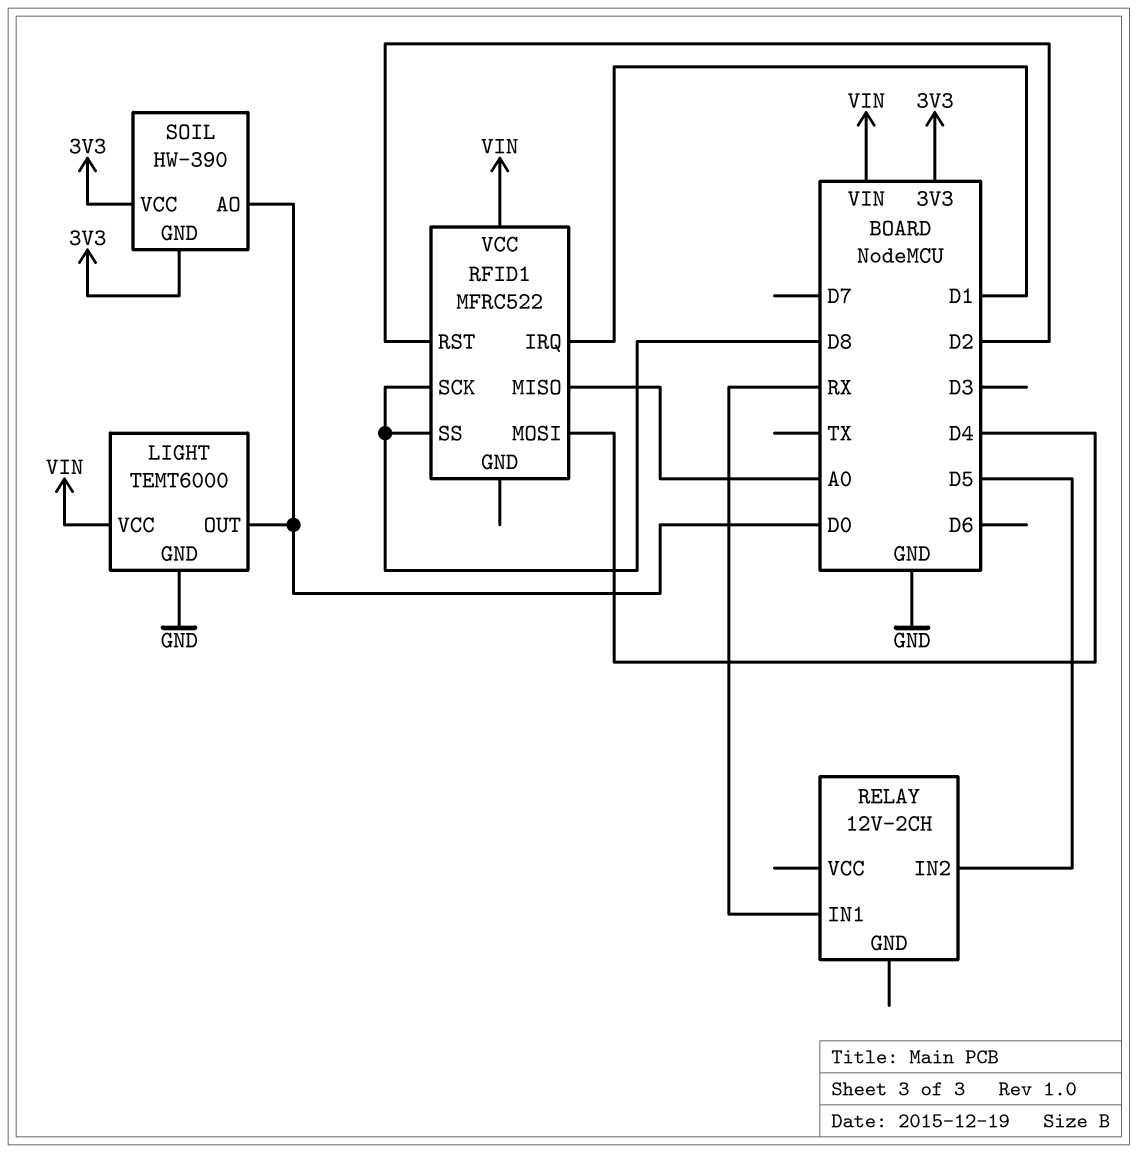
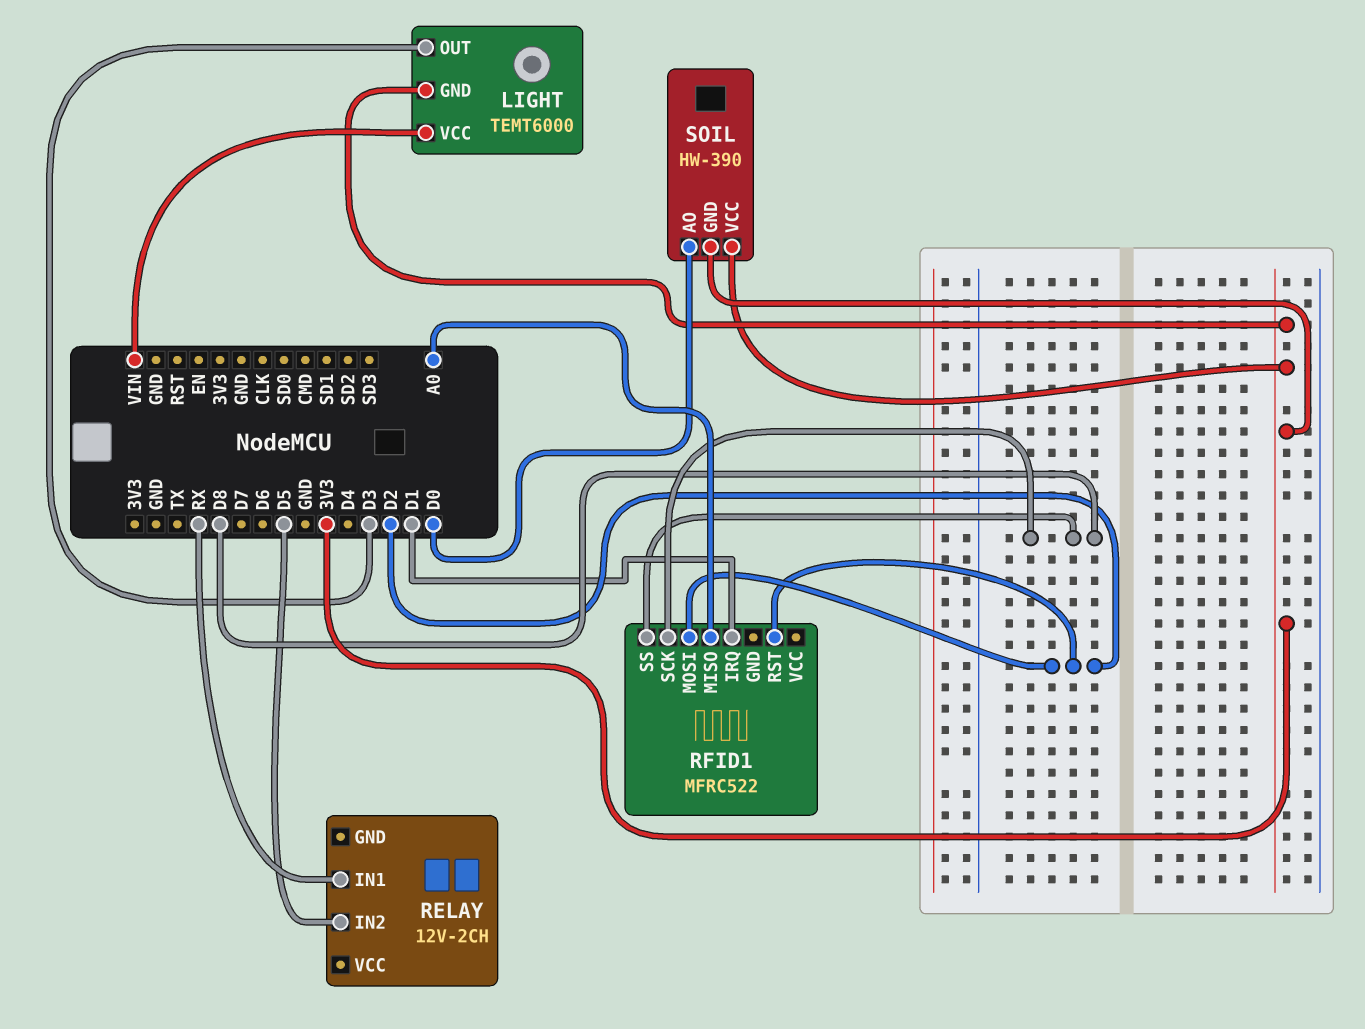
LIGHT pin GND: GND -> 3V3
LIGHT pin OUT: D0 -> D3
RFID1 pin MOSI: D4 -> D2
RFID1 pin VCC: VIN -> none

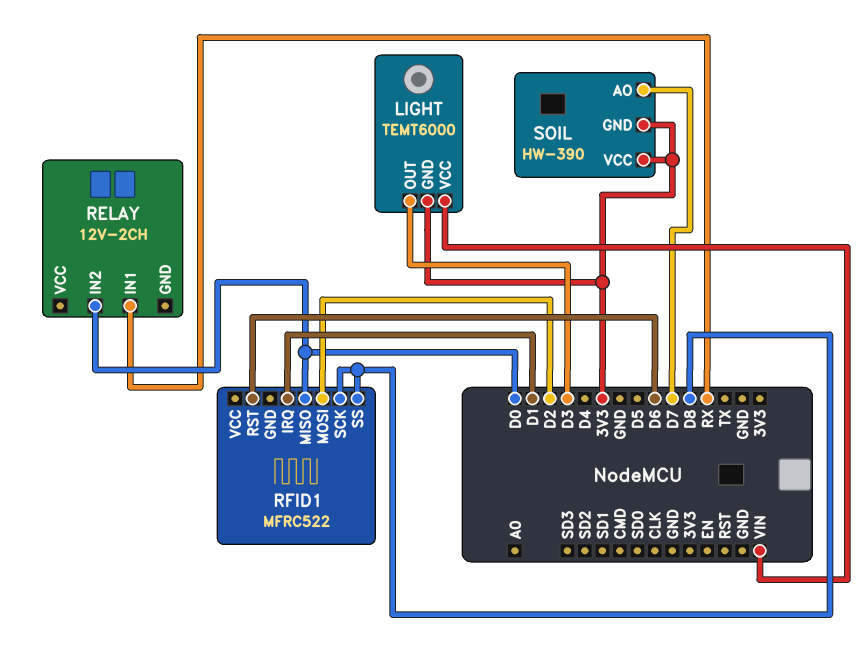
RELAY pin IN2: D5 -> D0
RFID1 pin MISO: A0 -> D0
RFID1 pin RST: D2 -> D6
SOIL pin AO: D0 -> D7

